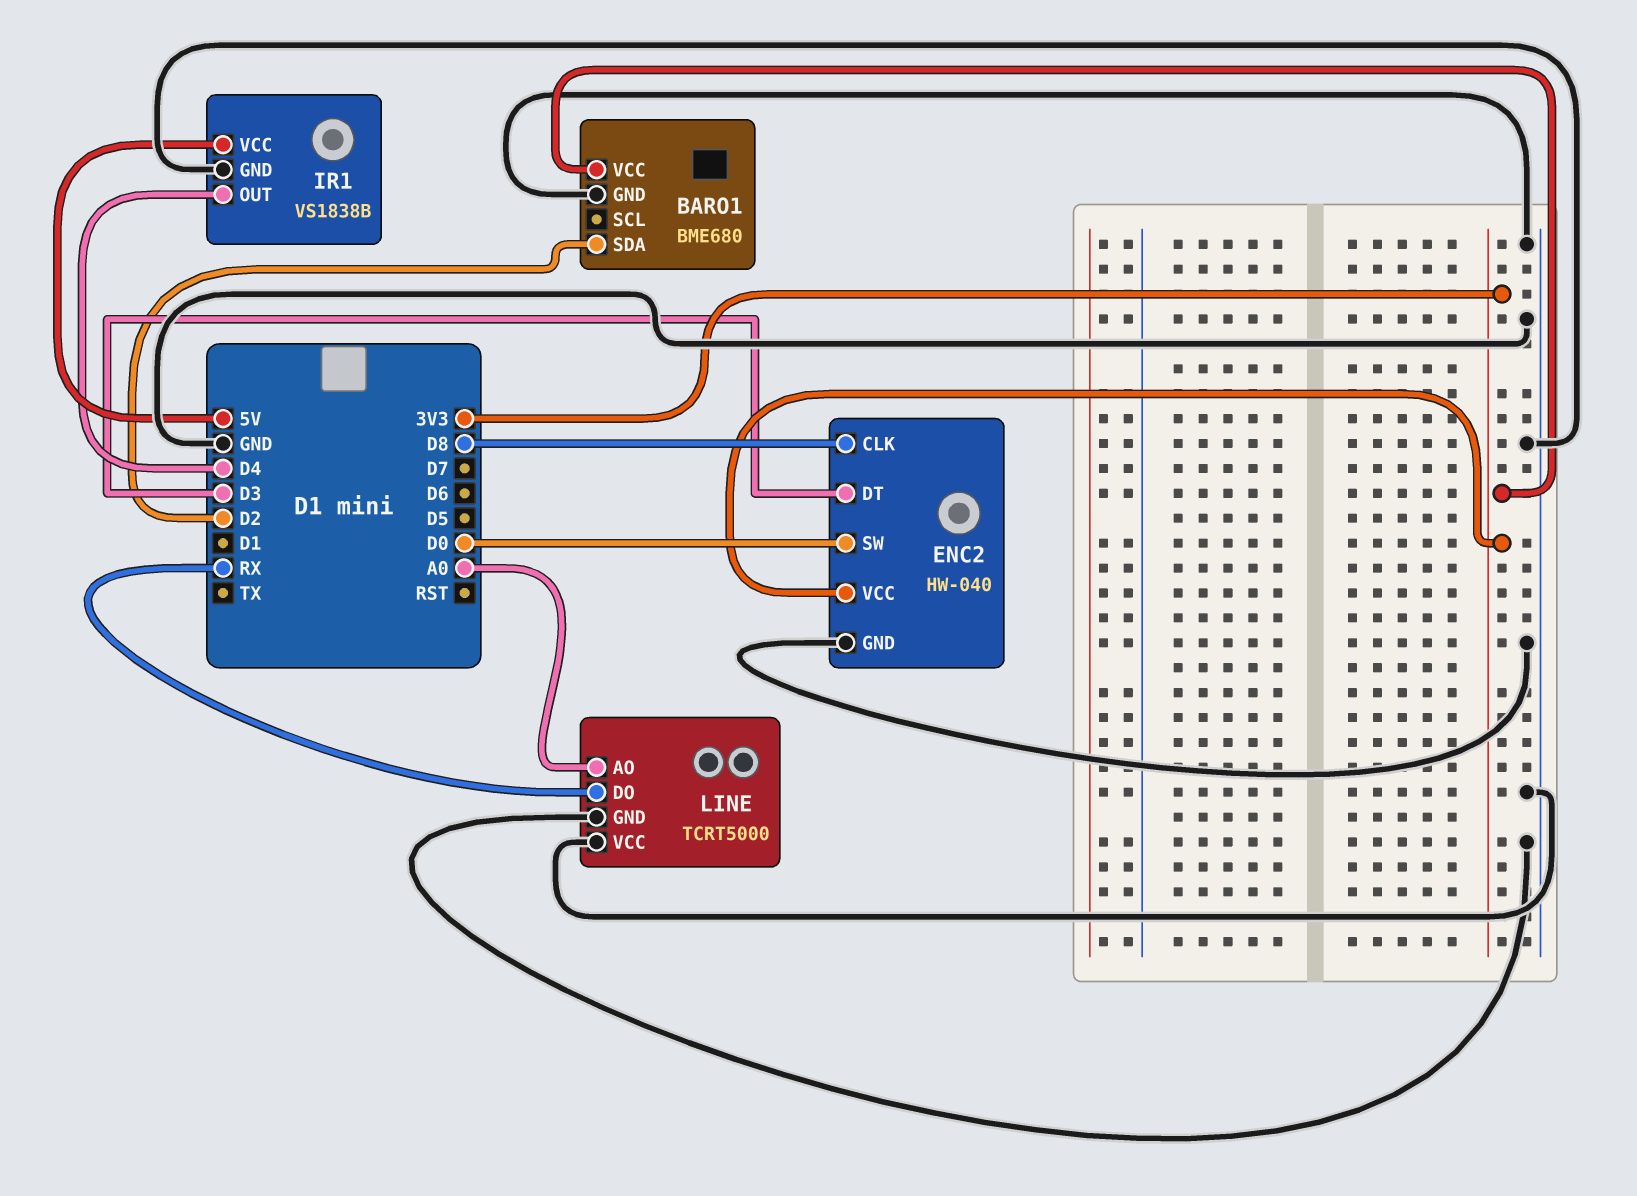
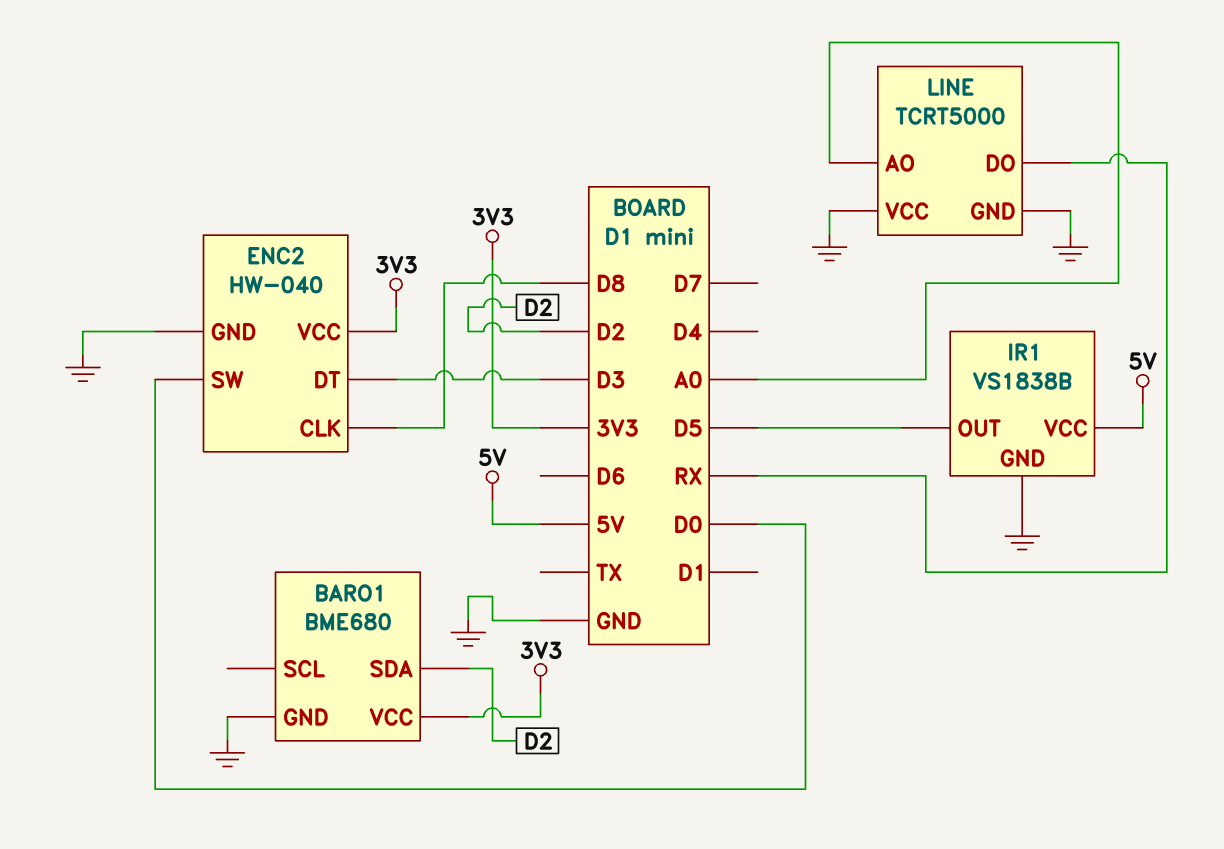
IR1 pin OUT: D4 -> D5

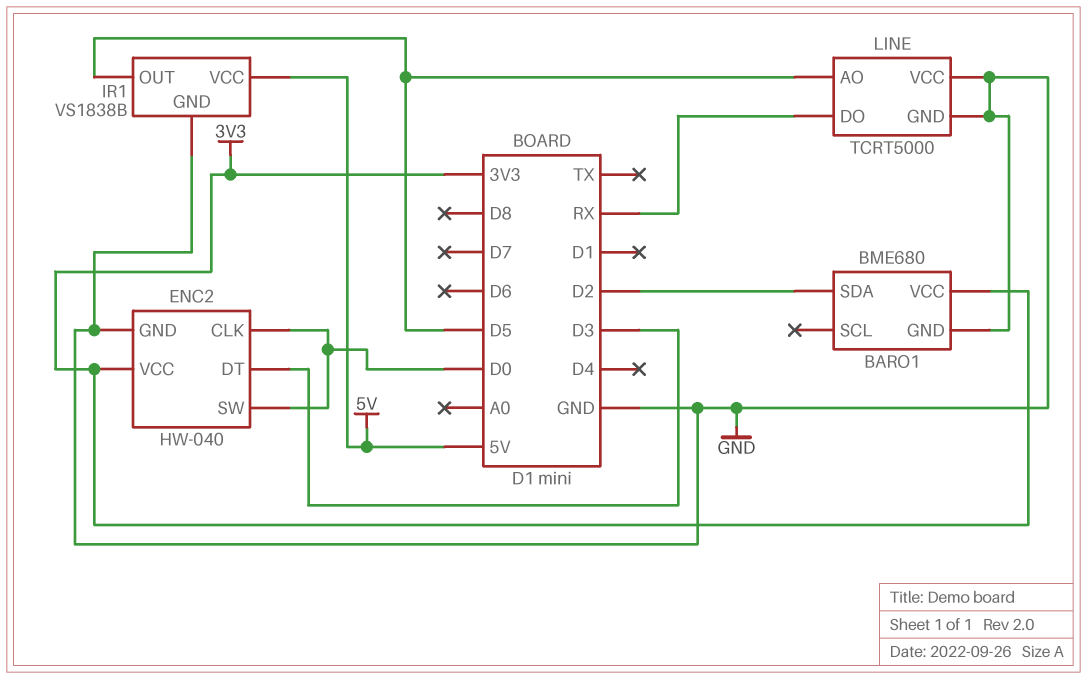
ENC2 pin CLK: D8 -> D0
LINE pin AO: A0 -> D5

